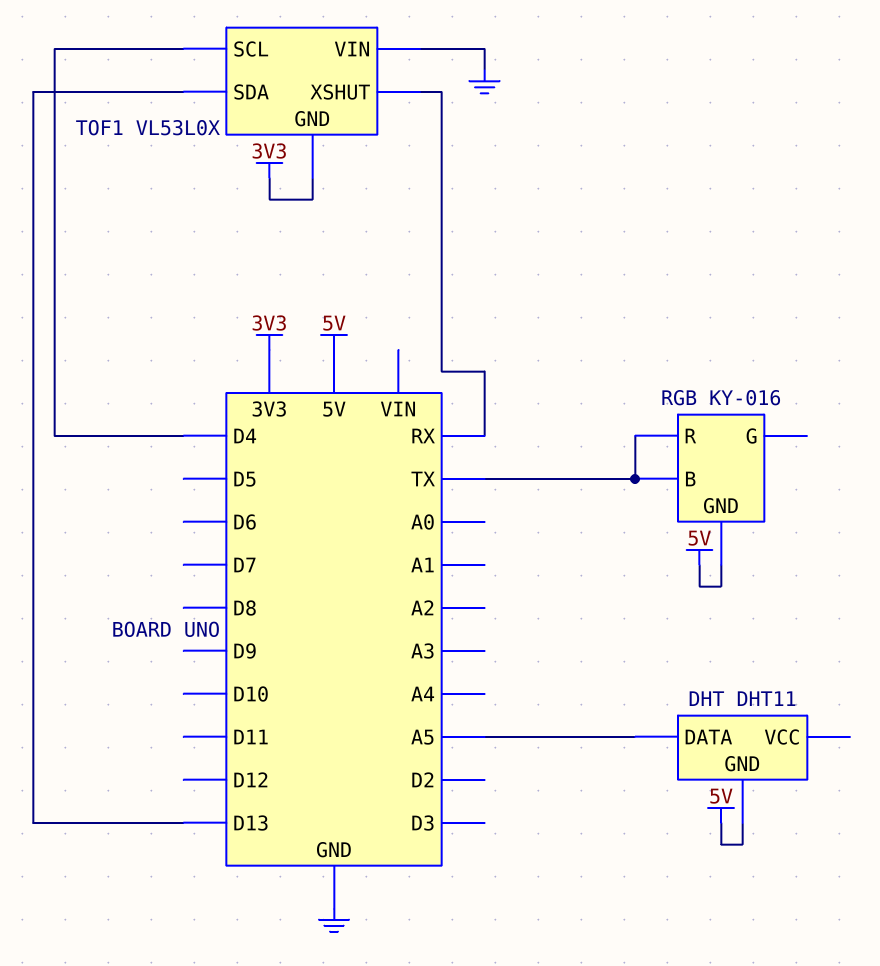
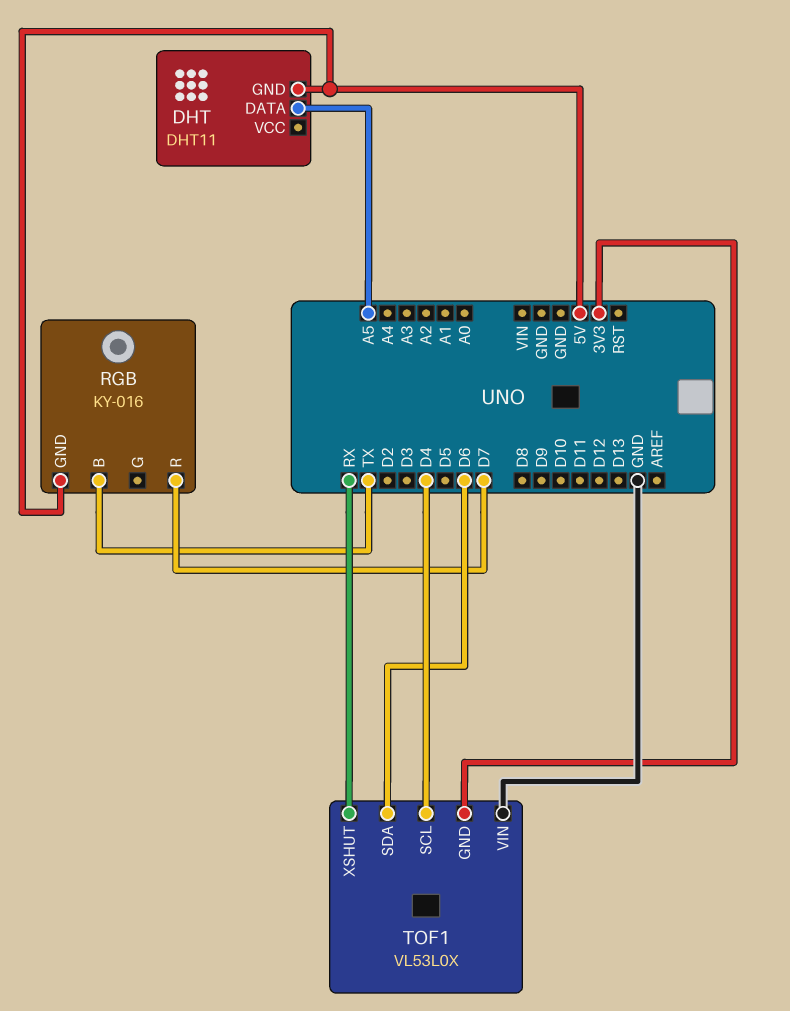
RGB pin R: TX -> D7
TOF1 pin SDA: D13 -> D6

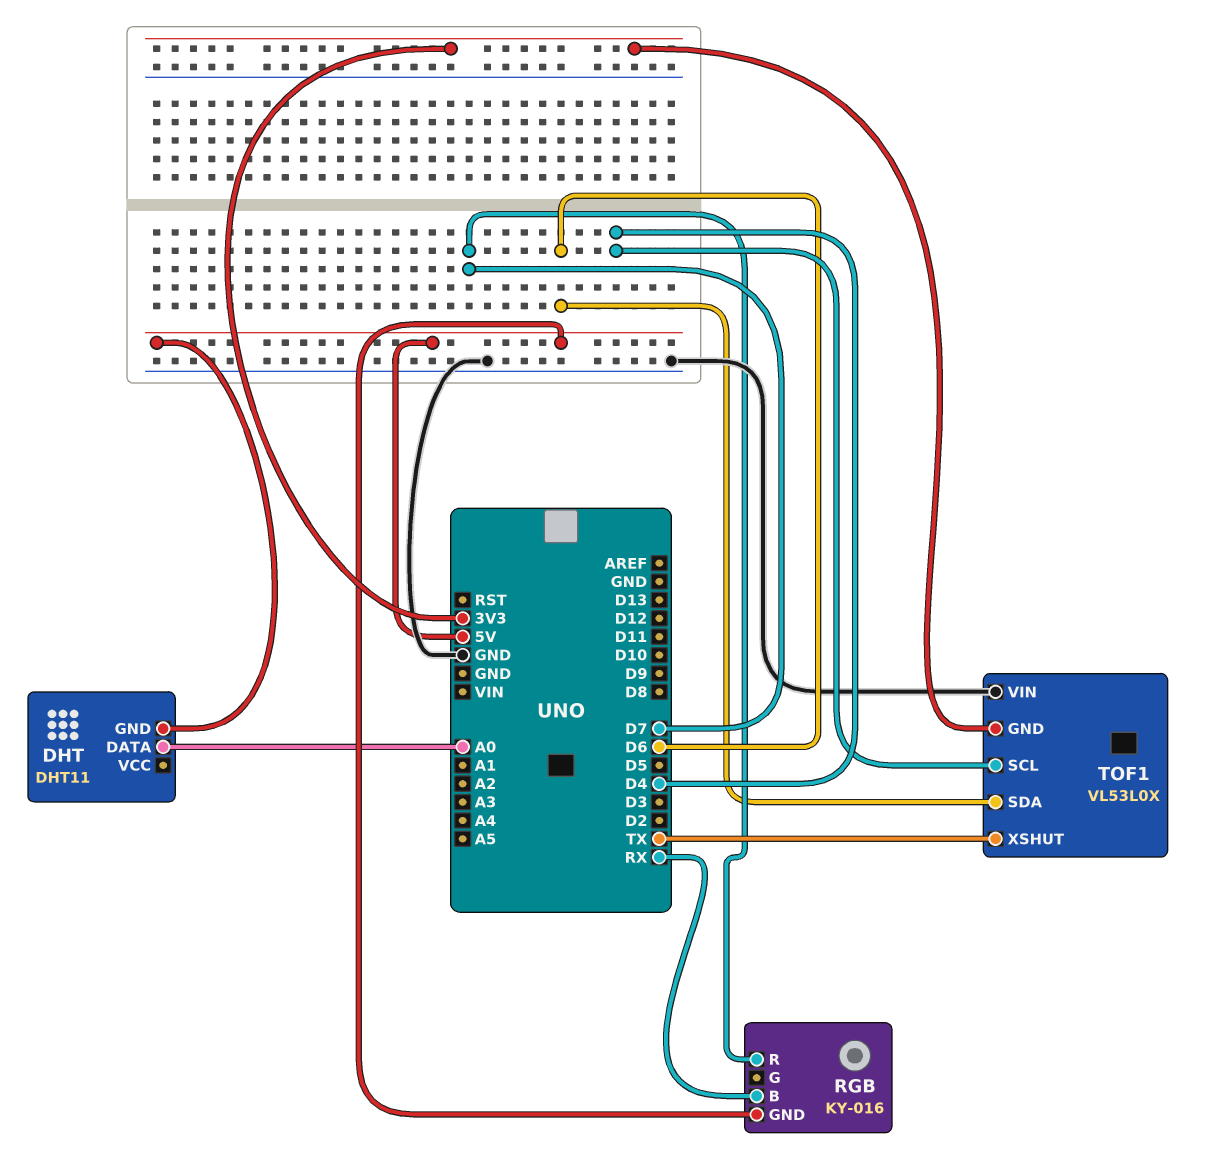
DHT pin DATA: A5 -> A0
RGB pin B: TX -> RX
TOF1 pin XSHUT: RX -> TX

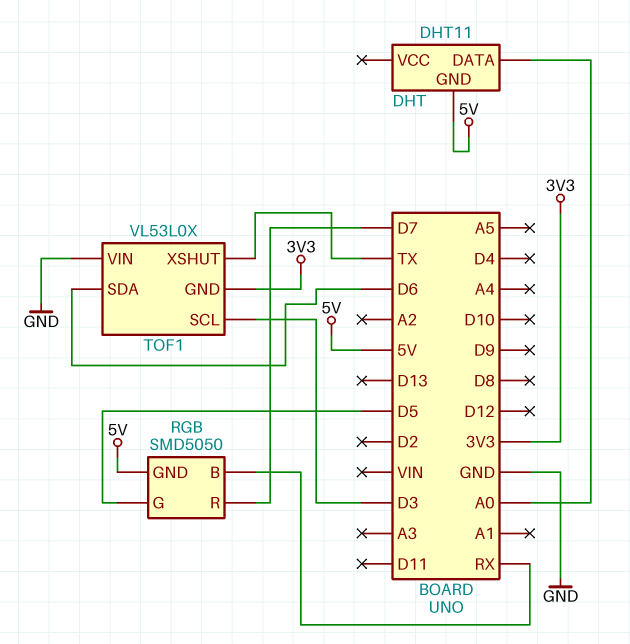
RGB: KY-016 -> SMD5050
RGB pin G: none -> D5
TOF1 pin SCL: D4 -> D3

